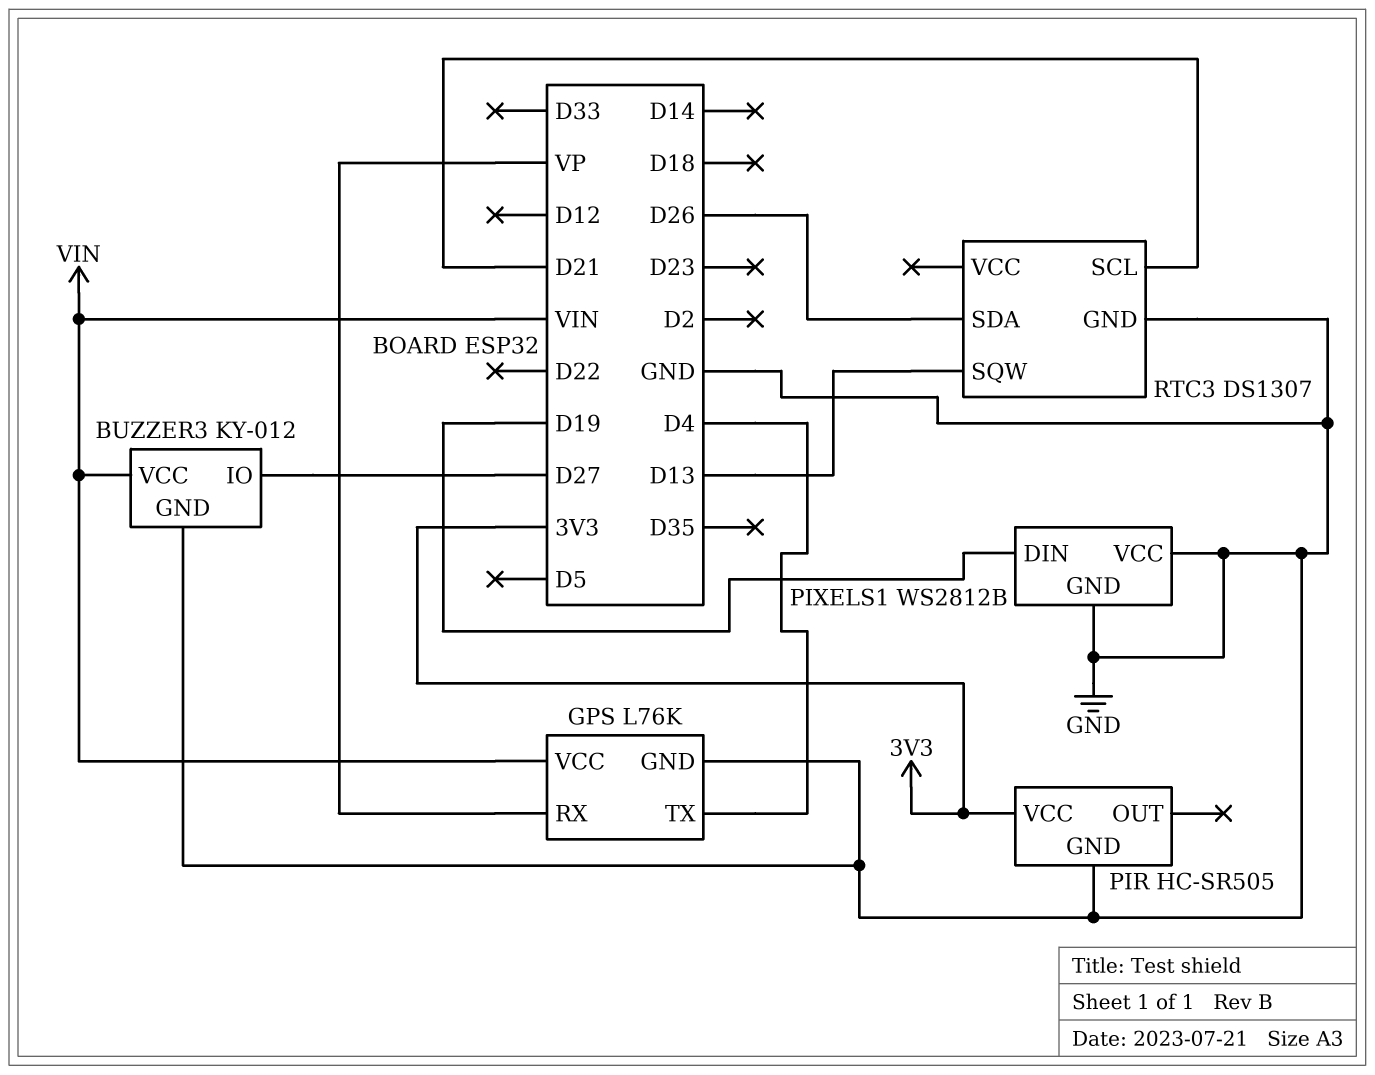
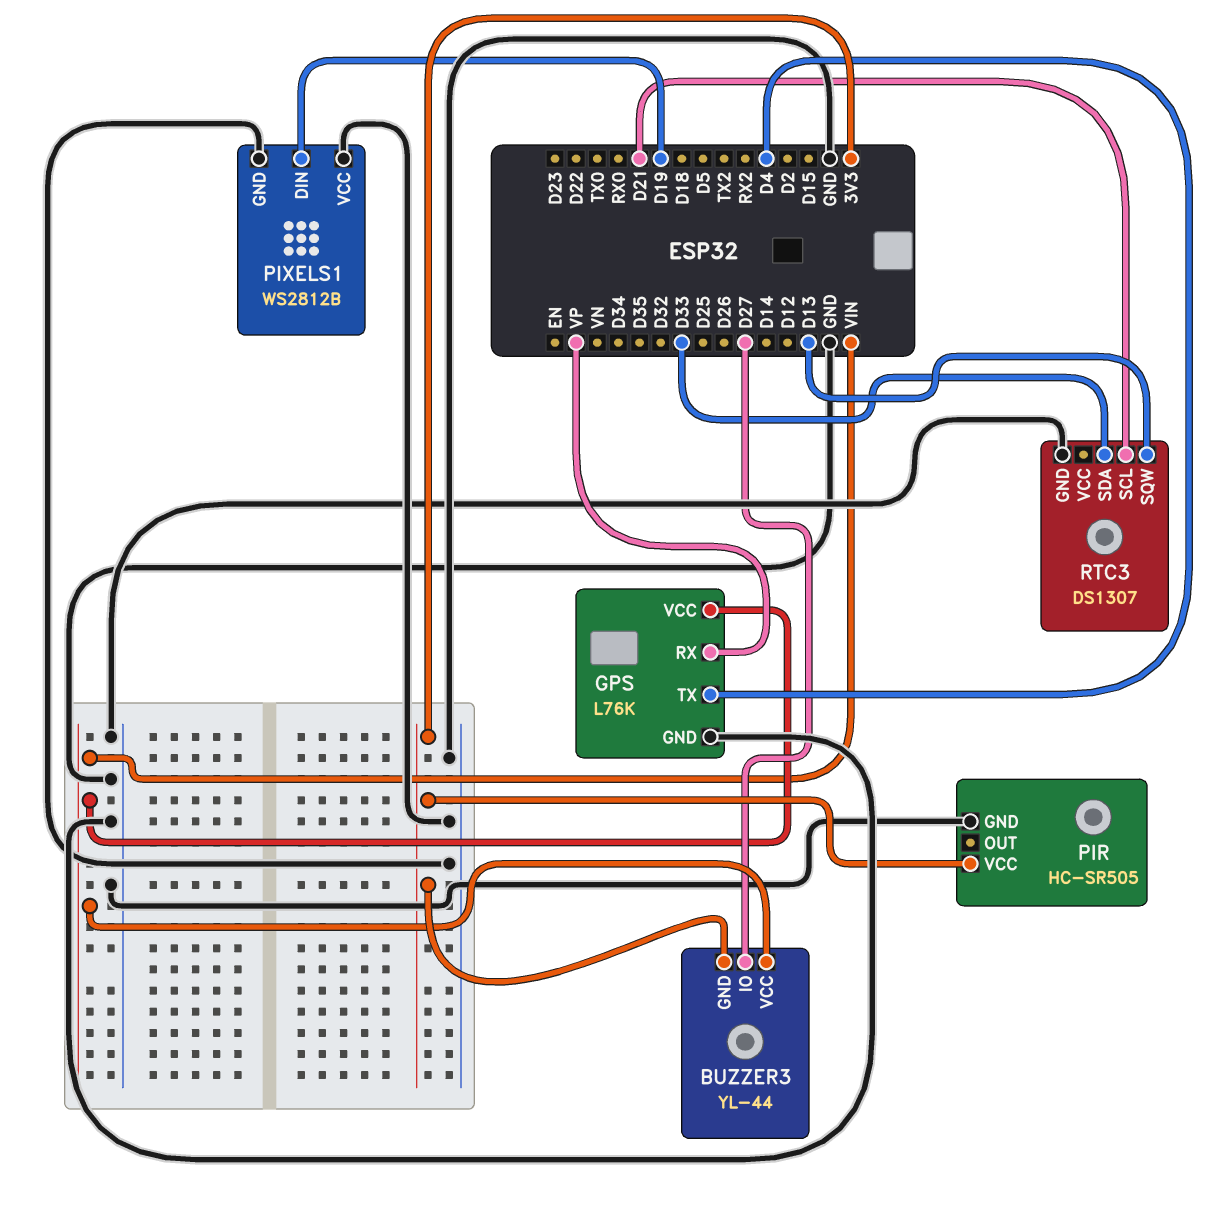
BUZZER3: KY-012 -> YL-44
BUZZER3 pin GND: GND -> 3V3
RTC3 pin SDA: D26 -> D33

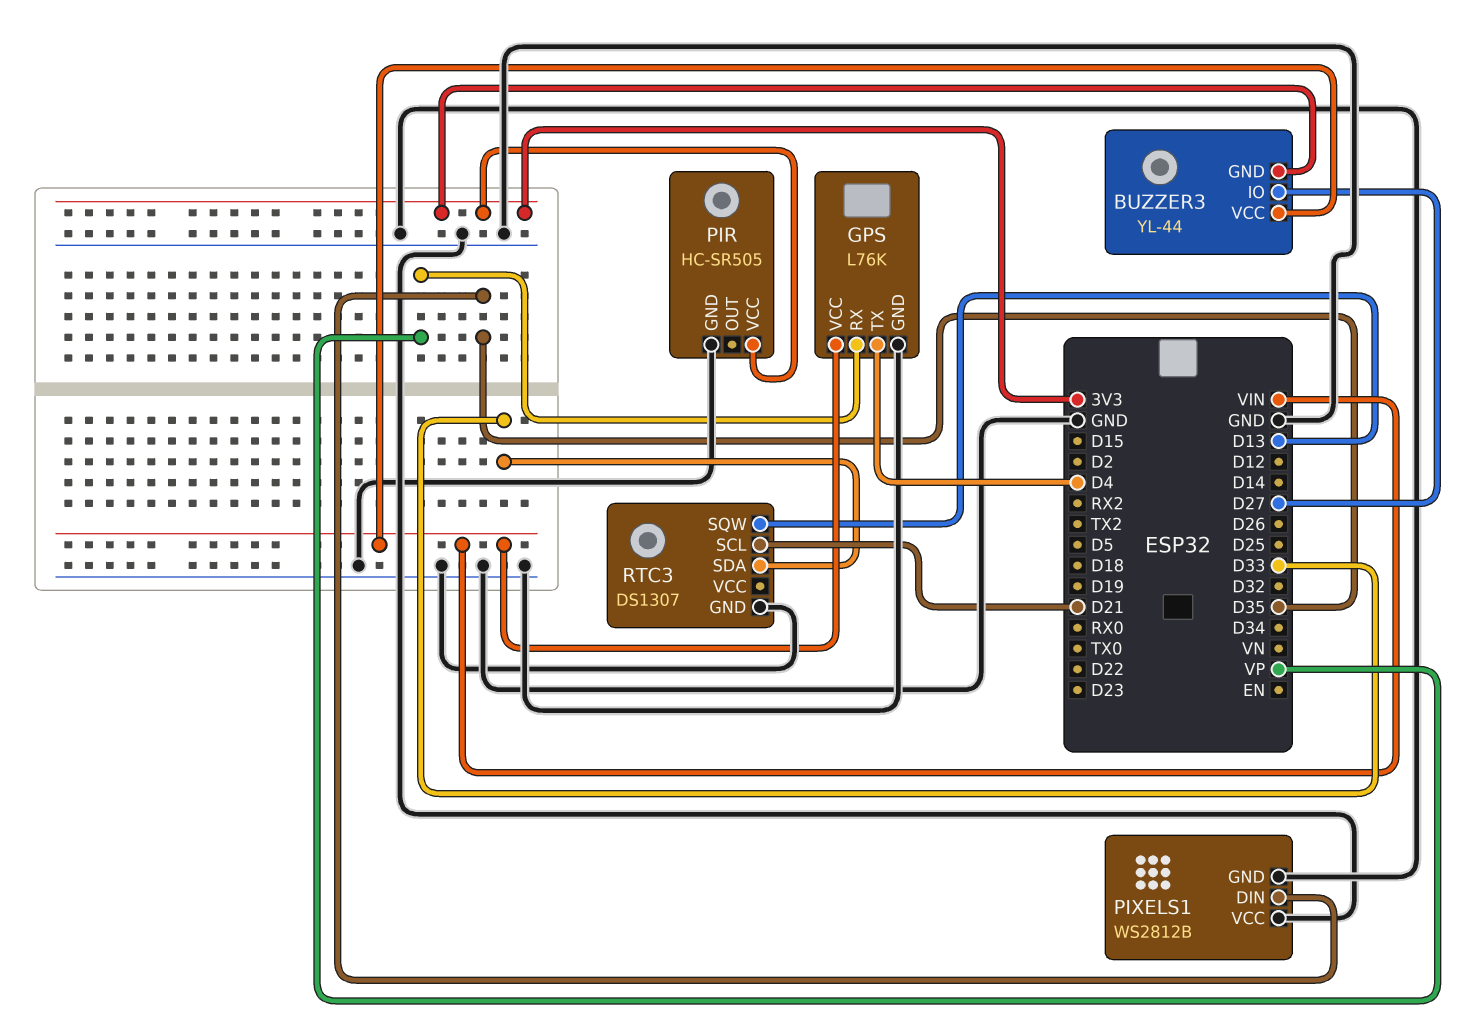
PIXELS1 pin DIN: D19 -> D35

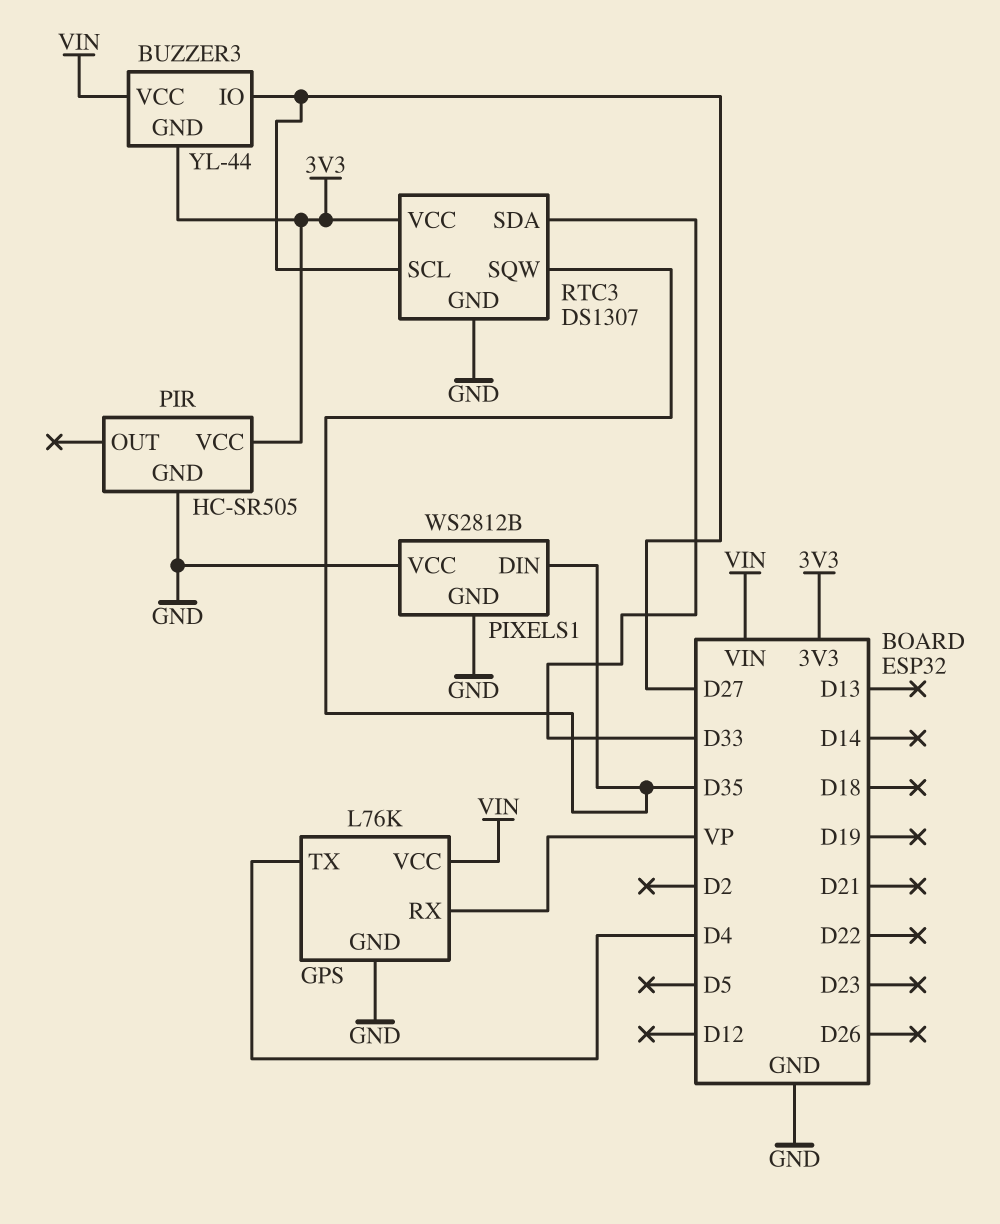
RTC3 pin SCL: D21 -> D27
RTC3 pin SQW: D13 -> D35
RTC3 pin VCC: none -> 3V3

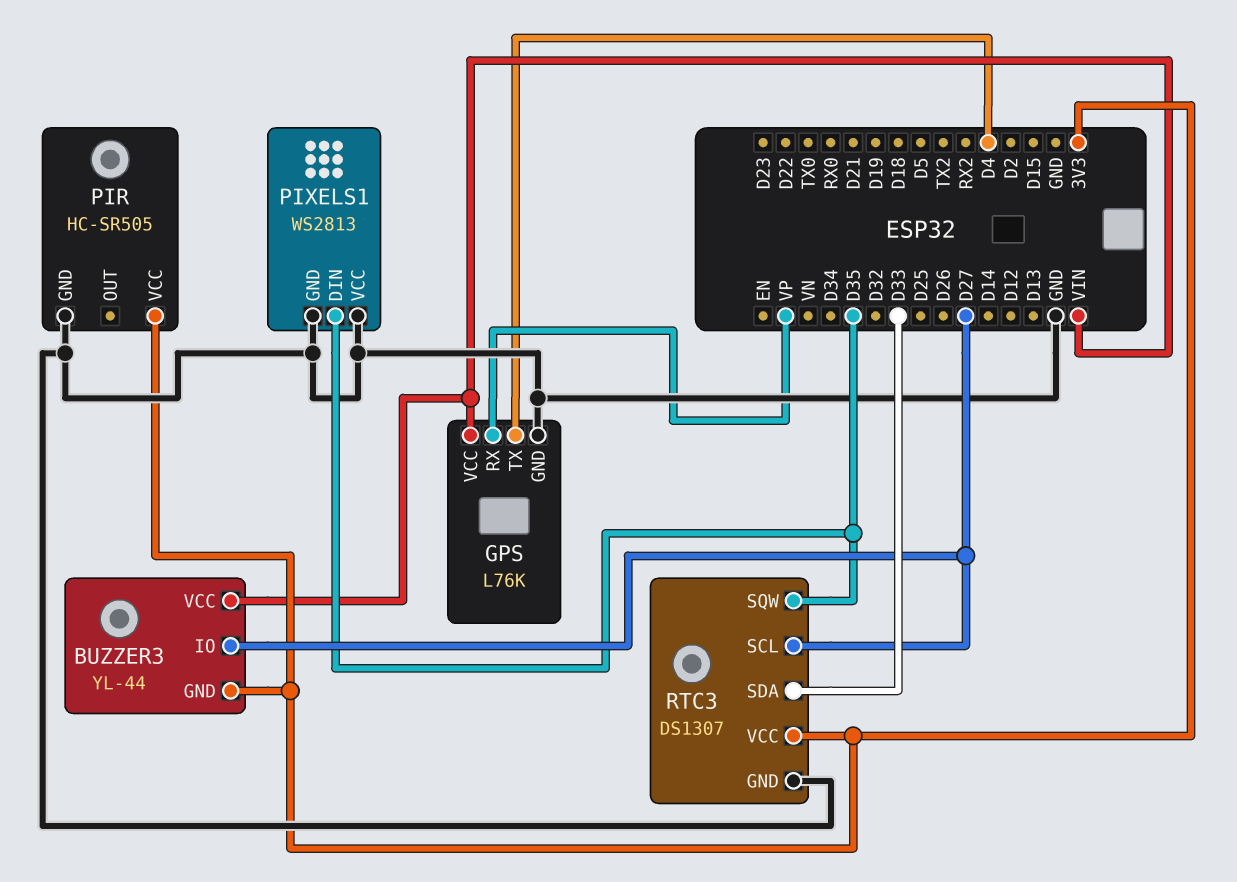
PIXELS1: WS2812B -> WS2813

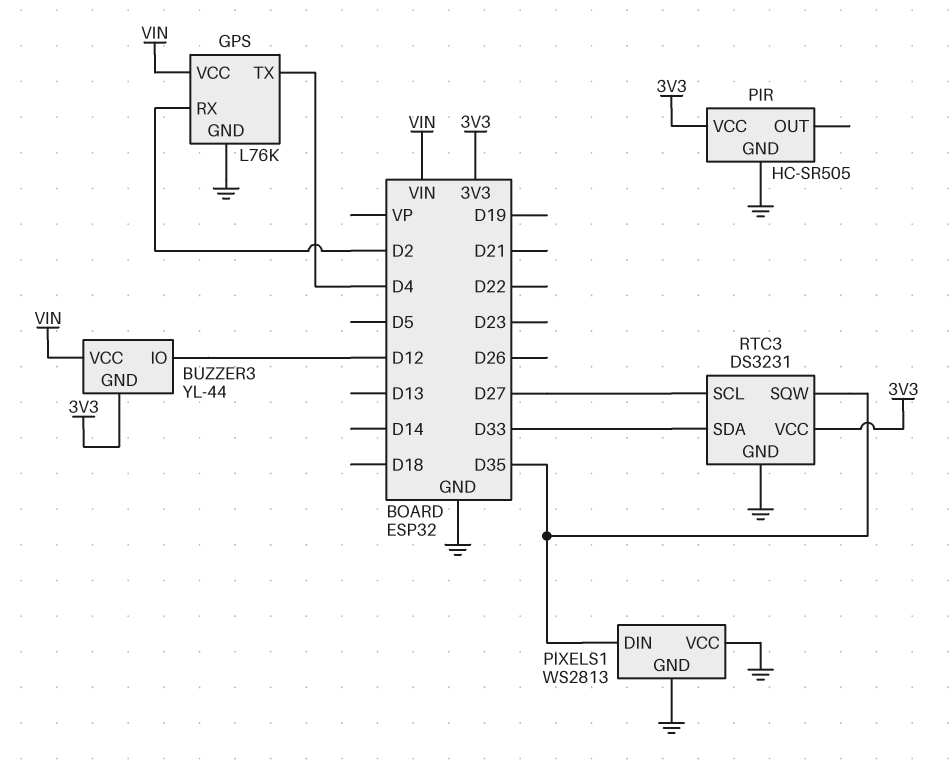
BUZZER3 pin IO: D27 -> D12
GPS pin RX: VP -> D2
RTC3: DS1307 -> DS3231

